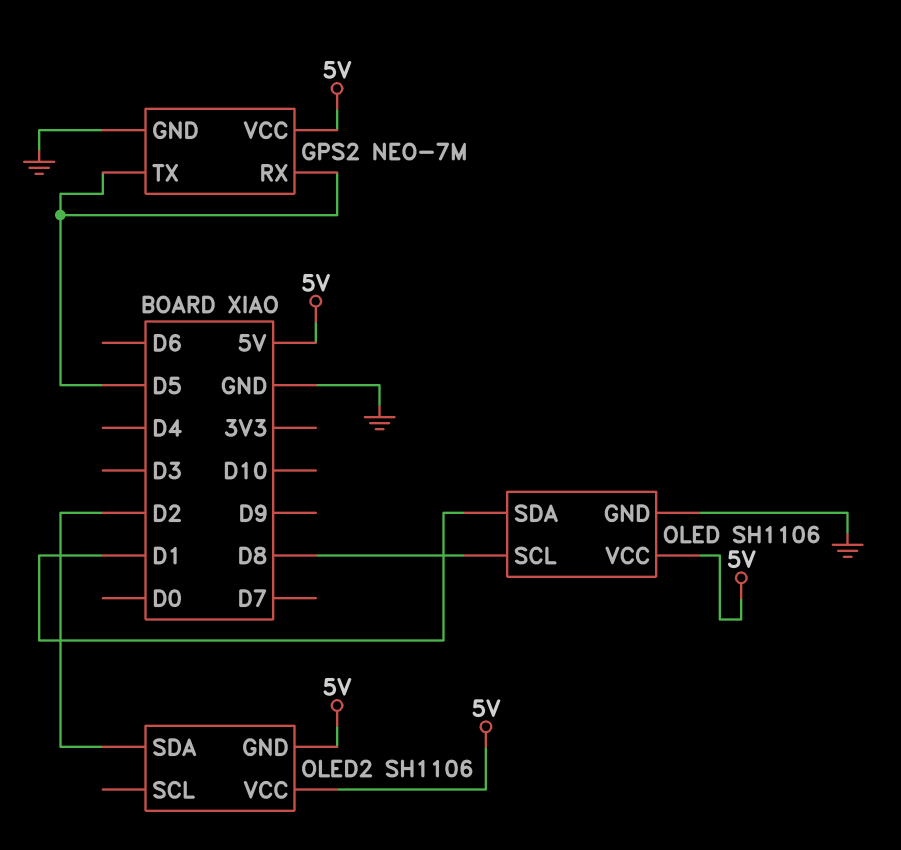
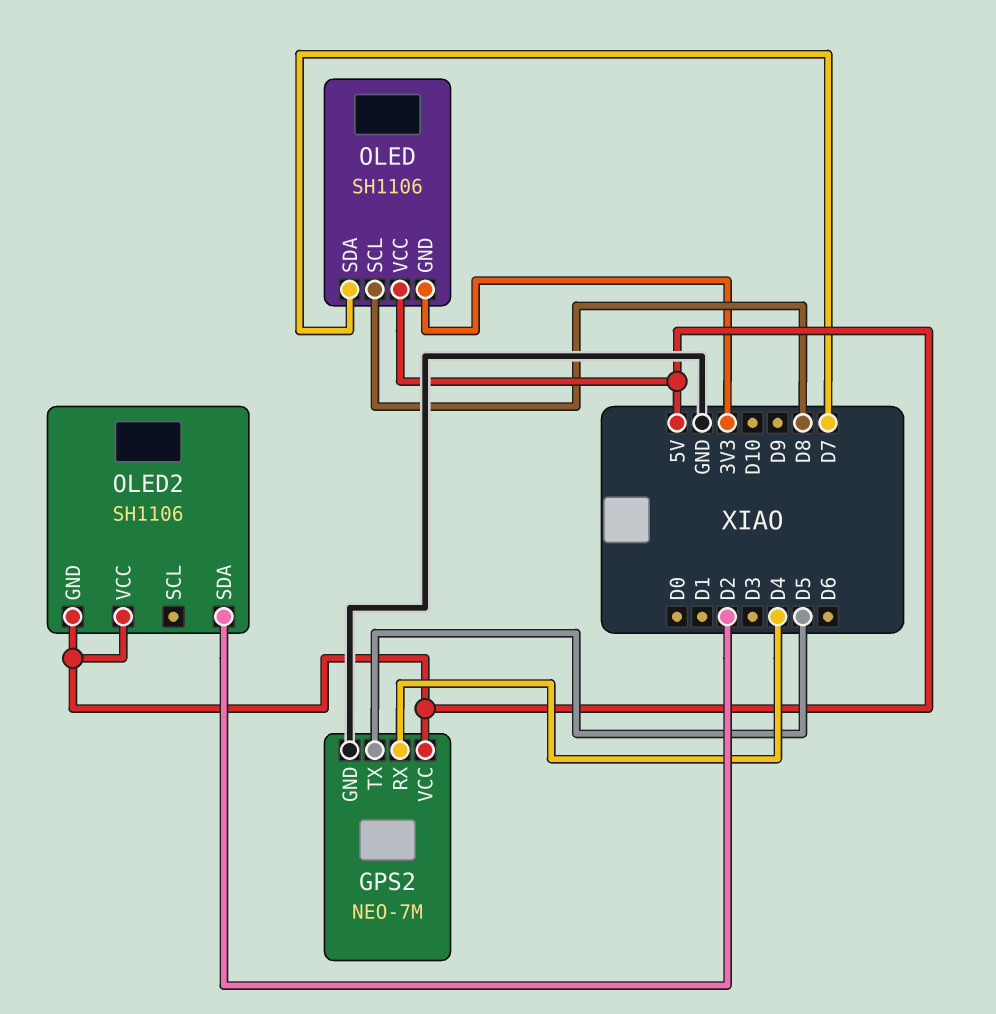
GPS2 pin RX: D5 -> D4
OLED pin GND: GND -> 3V3
OLED pin SDA: D1 -> D7

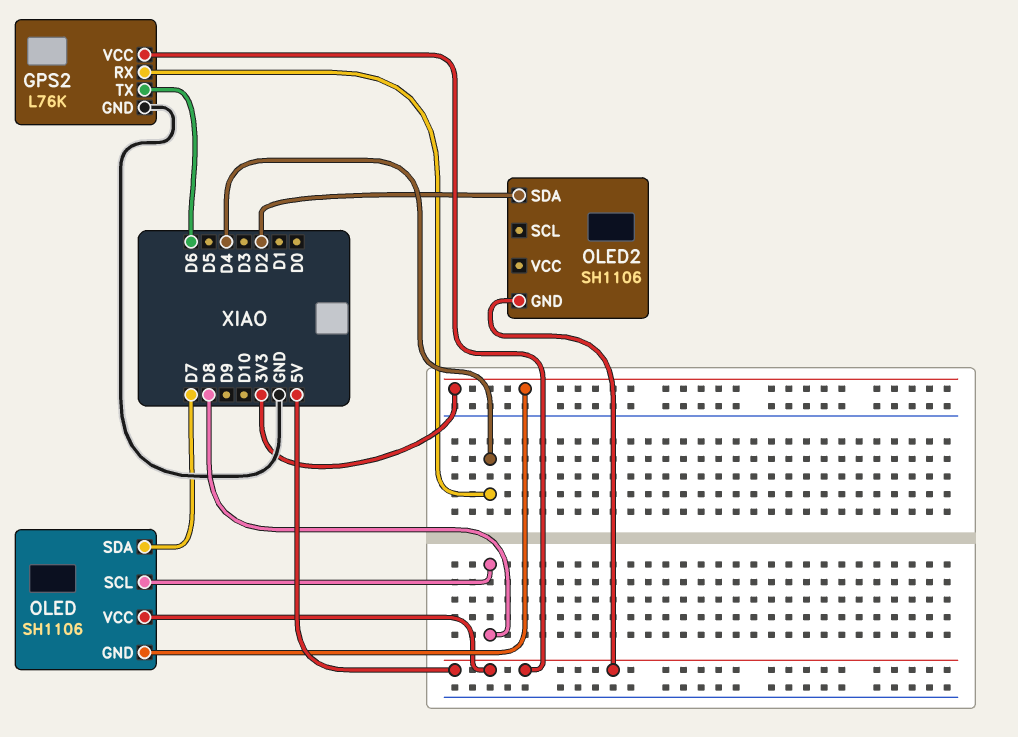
GPS2: NEO-7M -> L76K
GPS2 pin TX: D5 -> D6
OLED2 pin VCC: 5V -> none

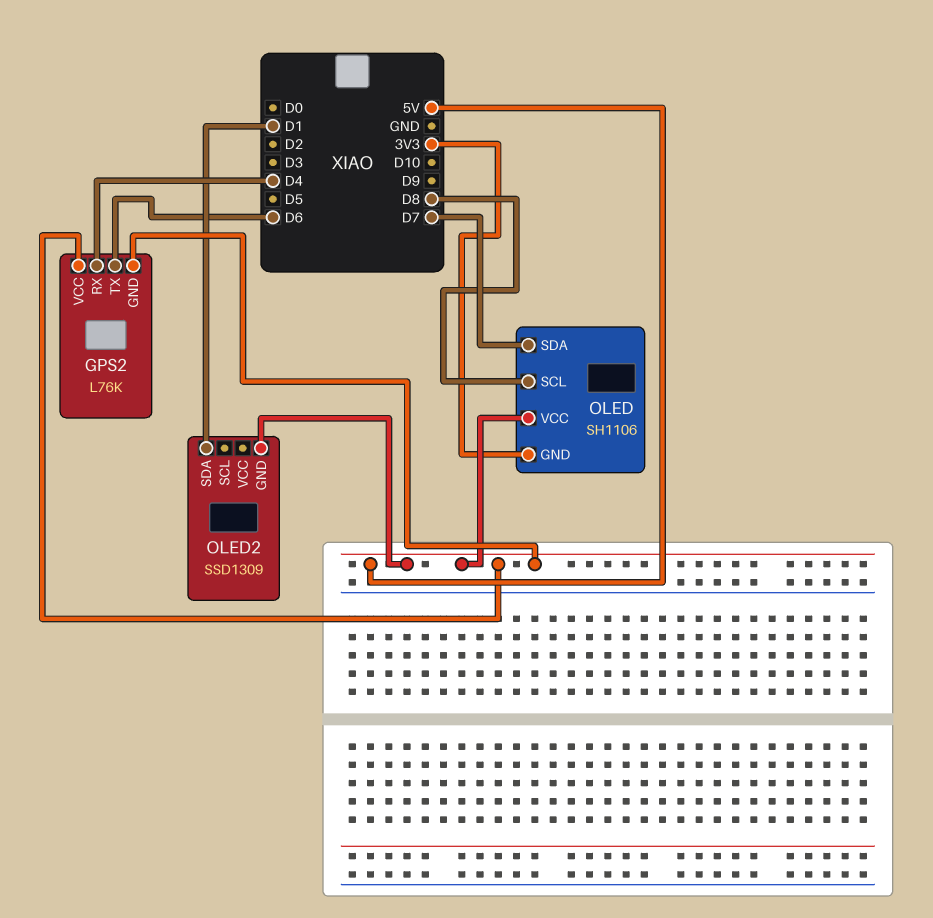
GPS2 pin GND: GND -> 5V
OLED2: SH1106 -> SSD1309
OLED2 pin SDA: D2 -> D1

